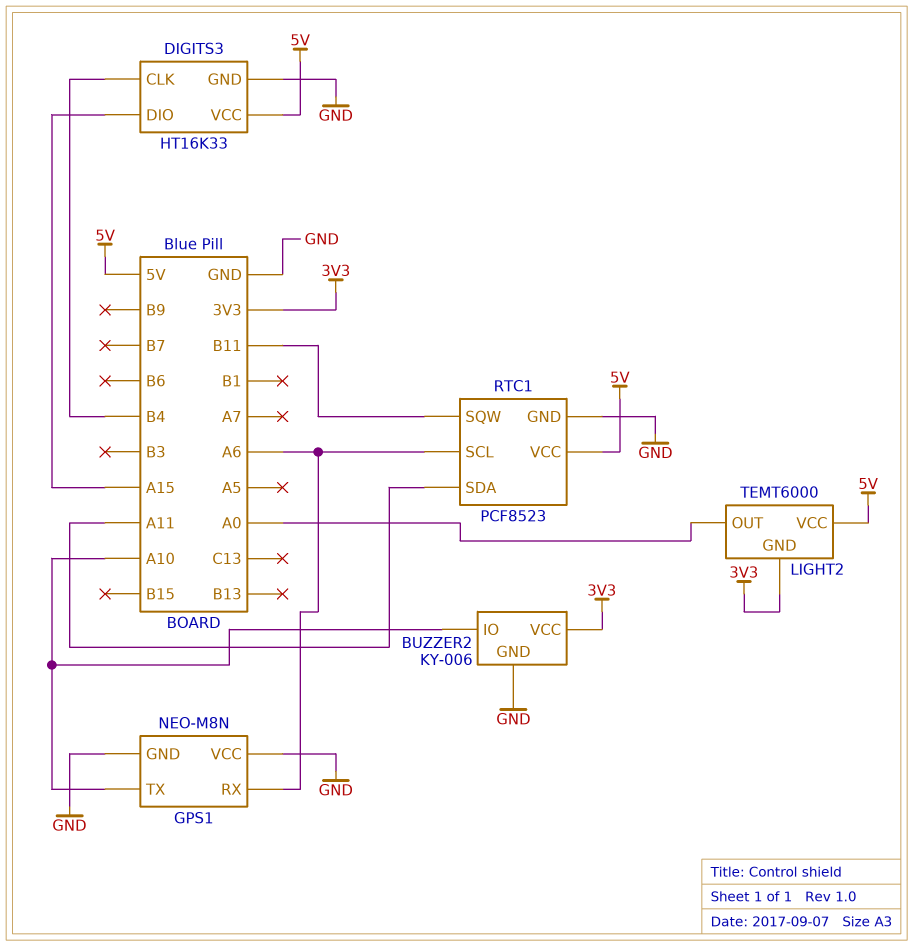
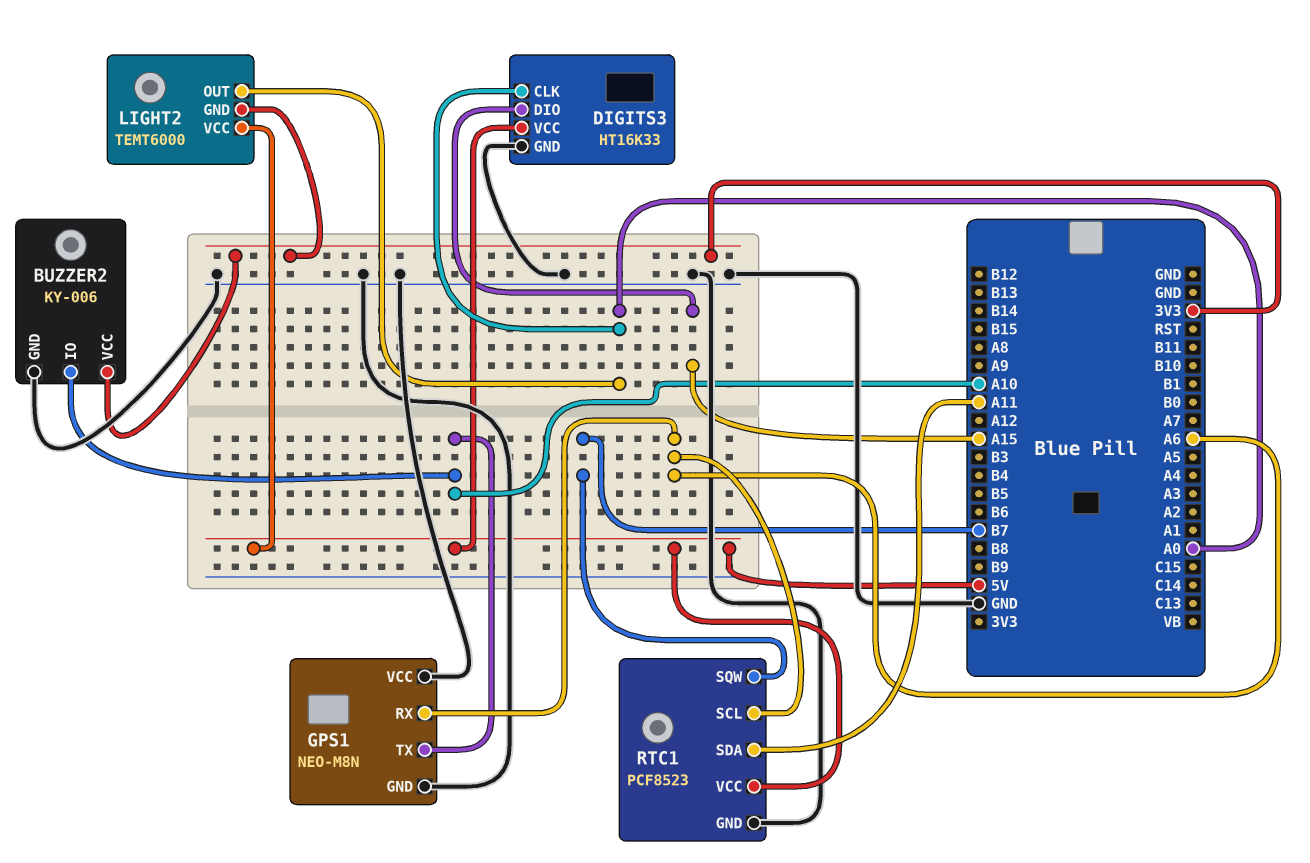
DIGITS3 pin CLK: B4 -> A0
RTC1 pin SQW: B11 -> B7

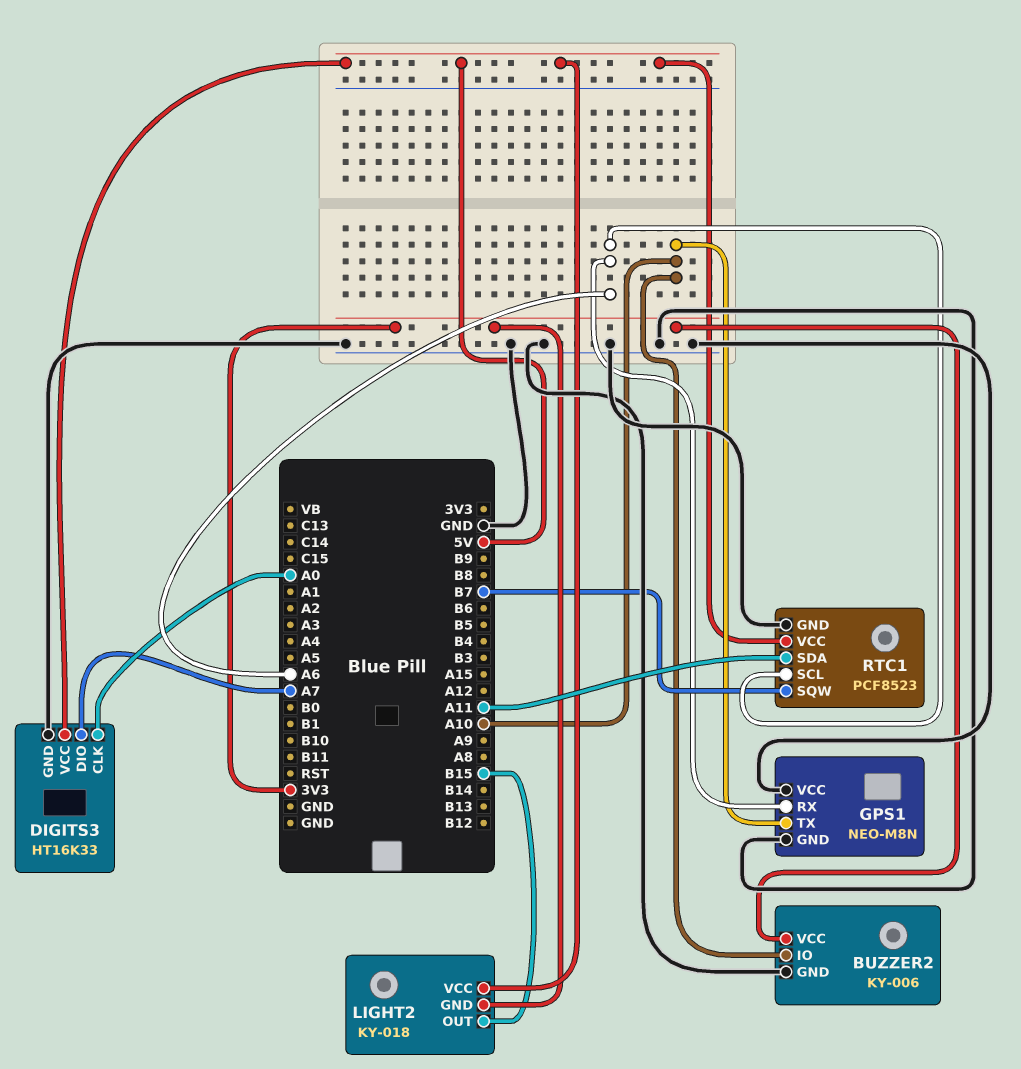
DIGITS3 pin DIO: A15 -> A7
LIGHT2: TEMT6000 -> KY-018
LIGHT2 pin OUT: A0 -> B15

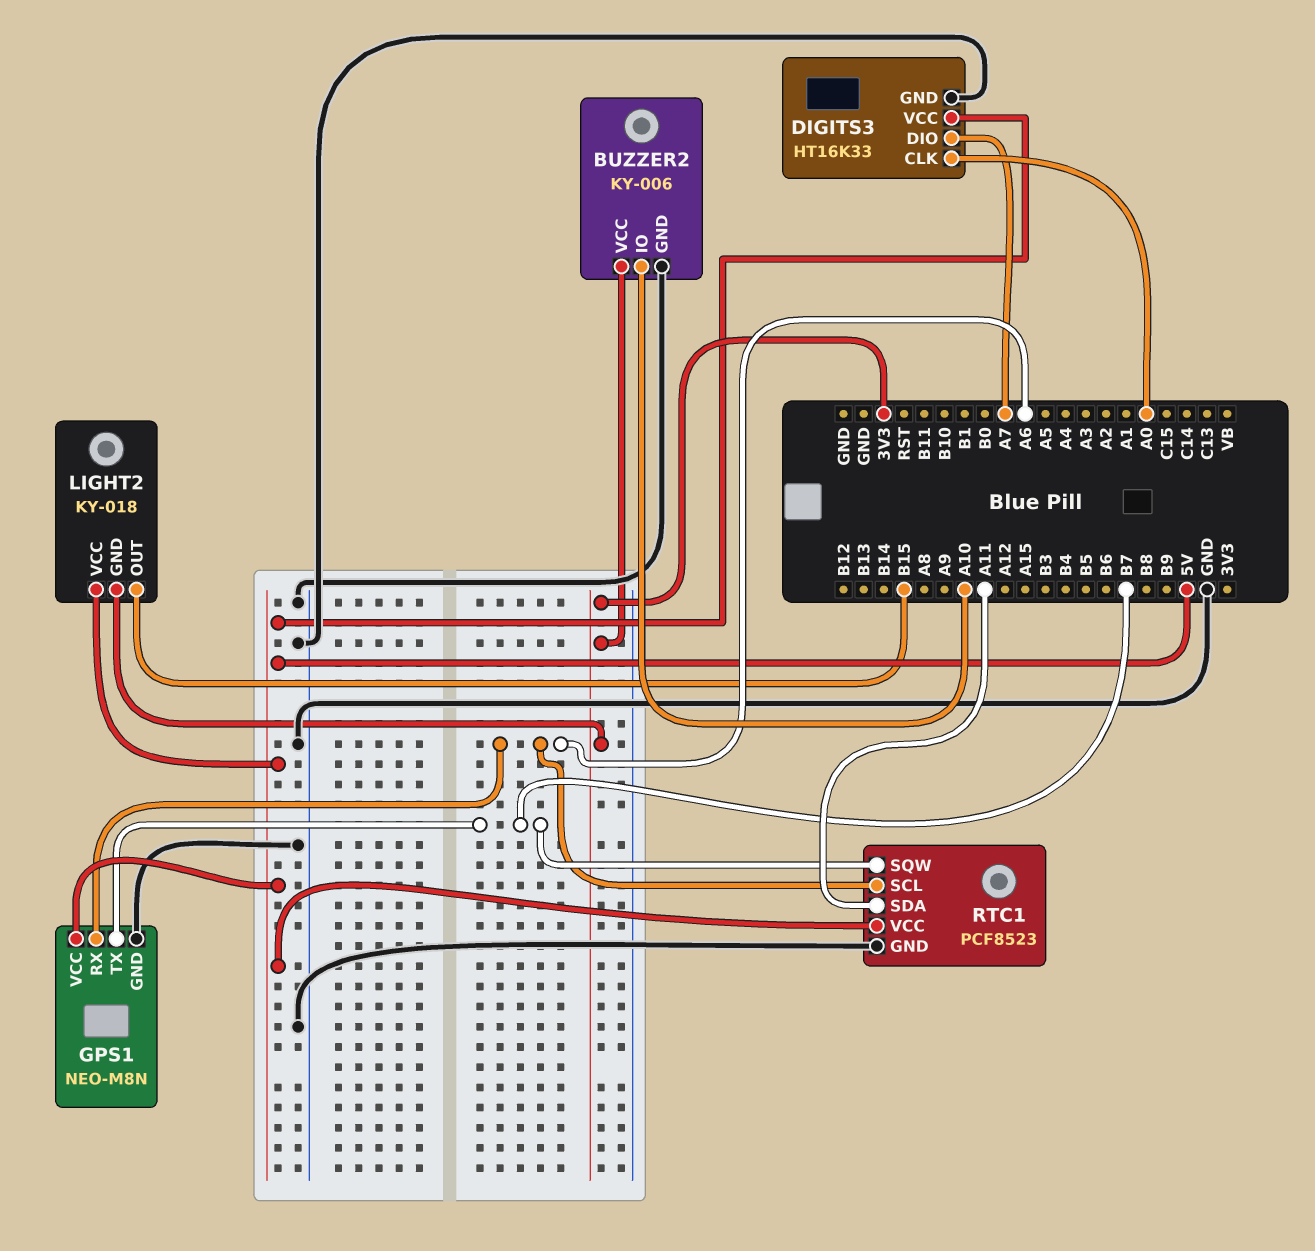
GPS1 pin TX: A10 -> B7
GPS1 pin VCC: GND -> 5V

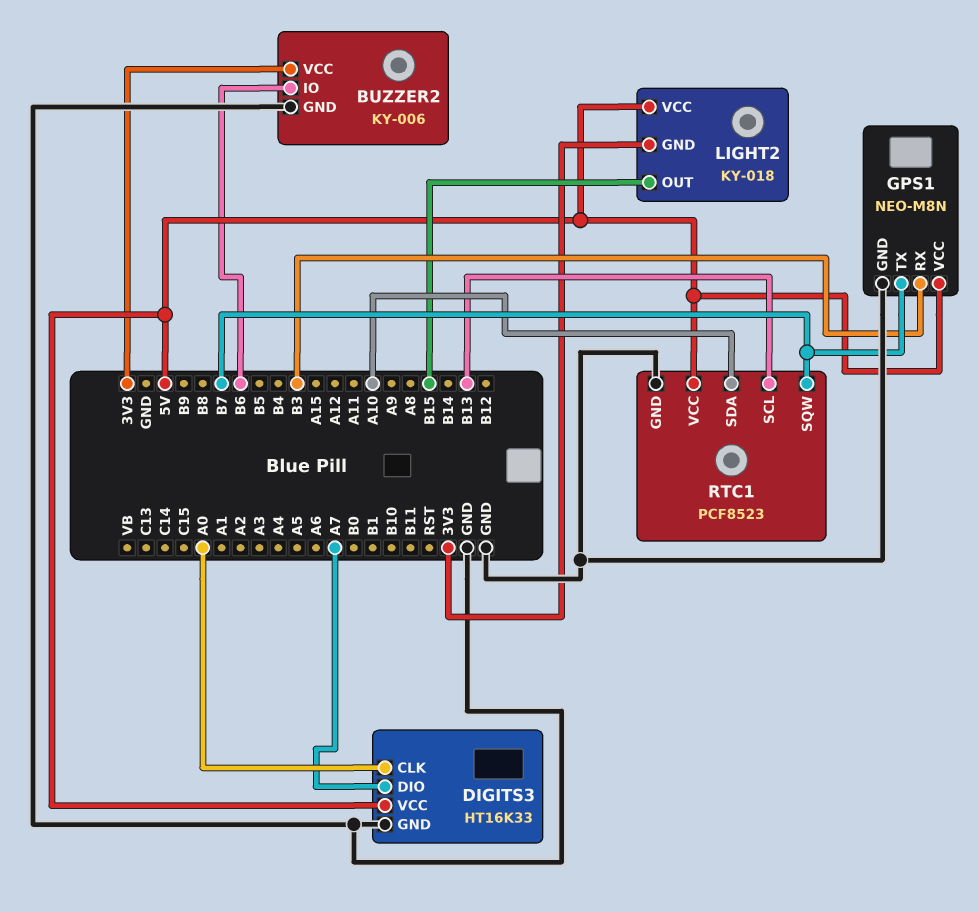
BUZZER2 pin IO: A10 -> B6
GPS1 pin RX: A6 -> B3
RTC1 pin SCL: A6 -> B13
RTC1 pin SDA: A11 -> A10

